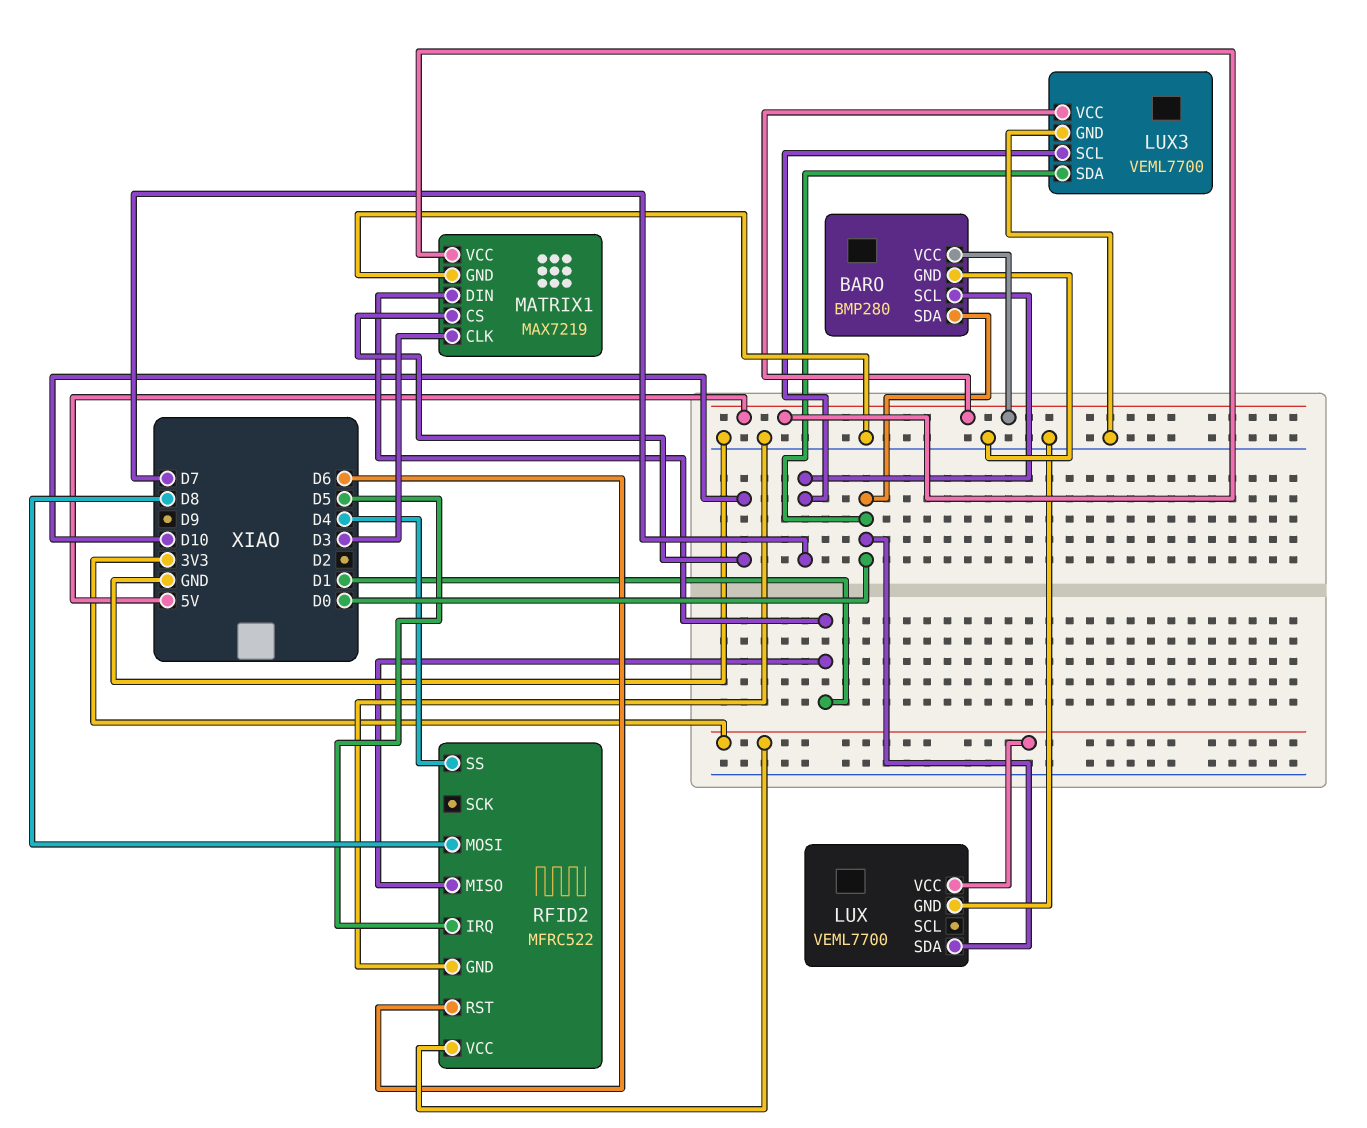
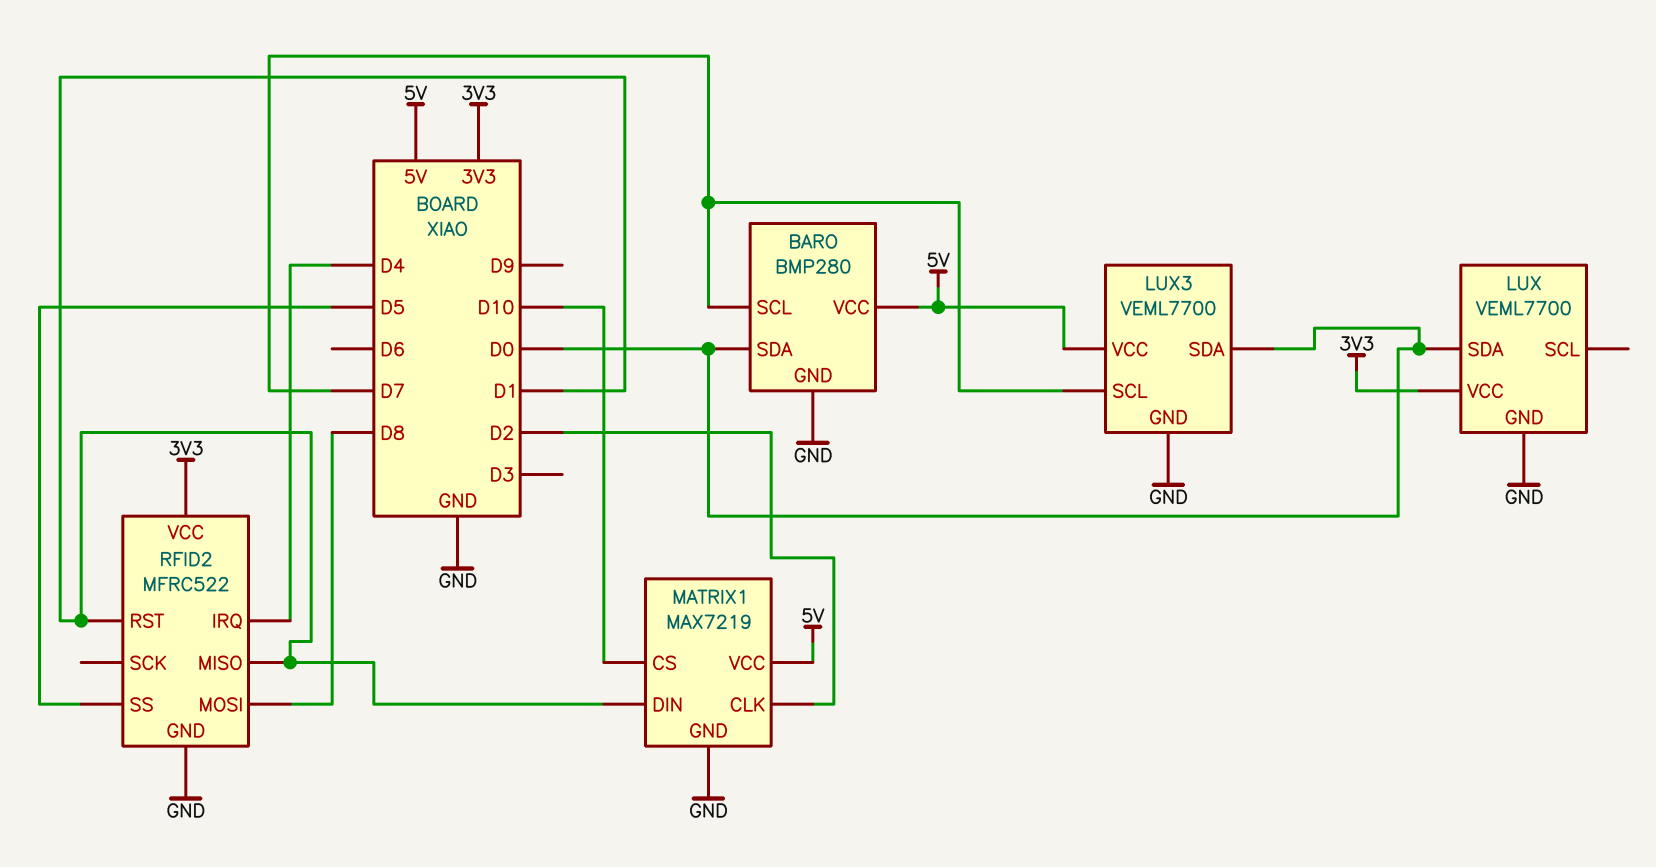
MATRIX1 pin CLK: D3 -> D2
RFID2 pin IRQ: D5 -> D4
RFID2 pin RST: D6 -> D1
RFID2 pin SS: D4 -> D5

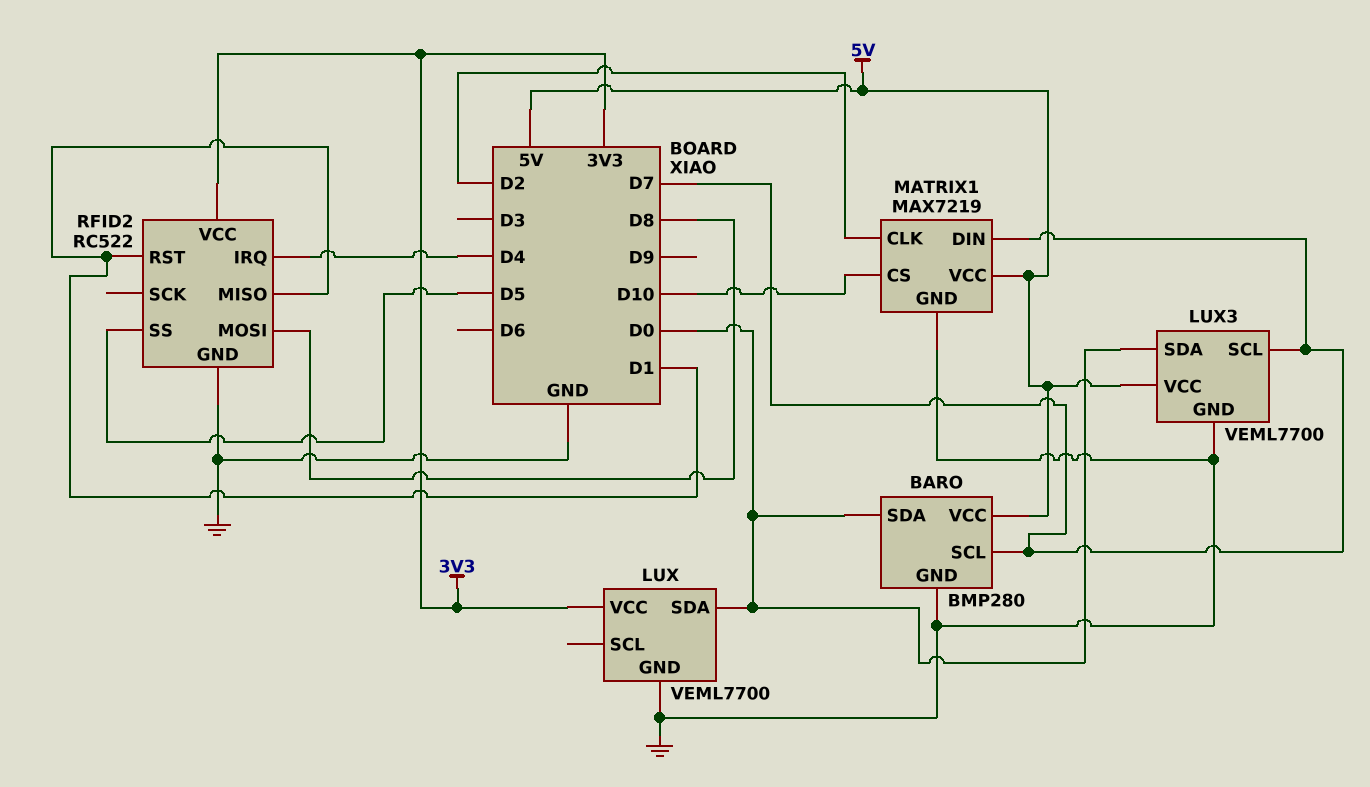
MATRIX1 pin DIN: D1 -> D7
RFID2: MFRC522 -> RC522

